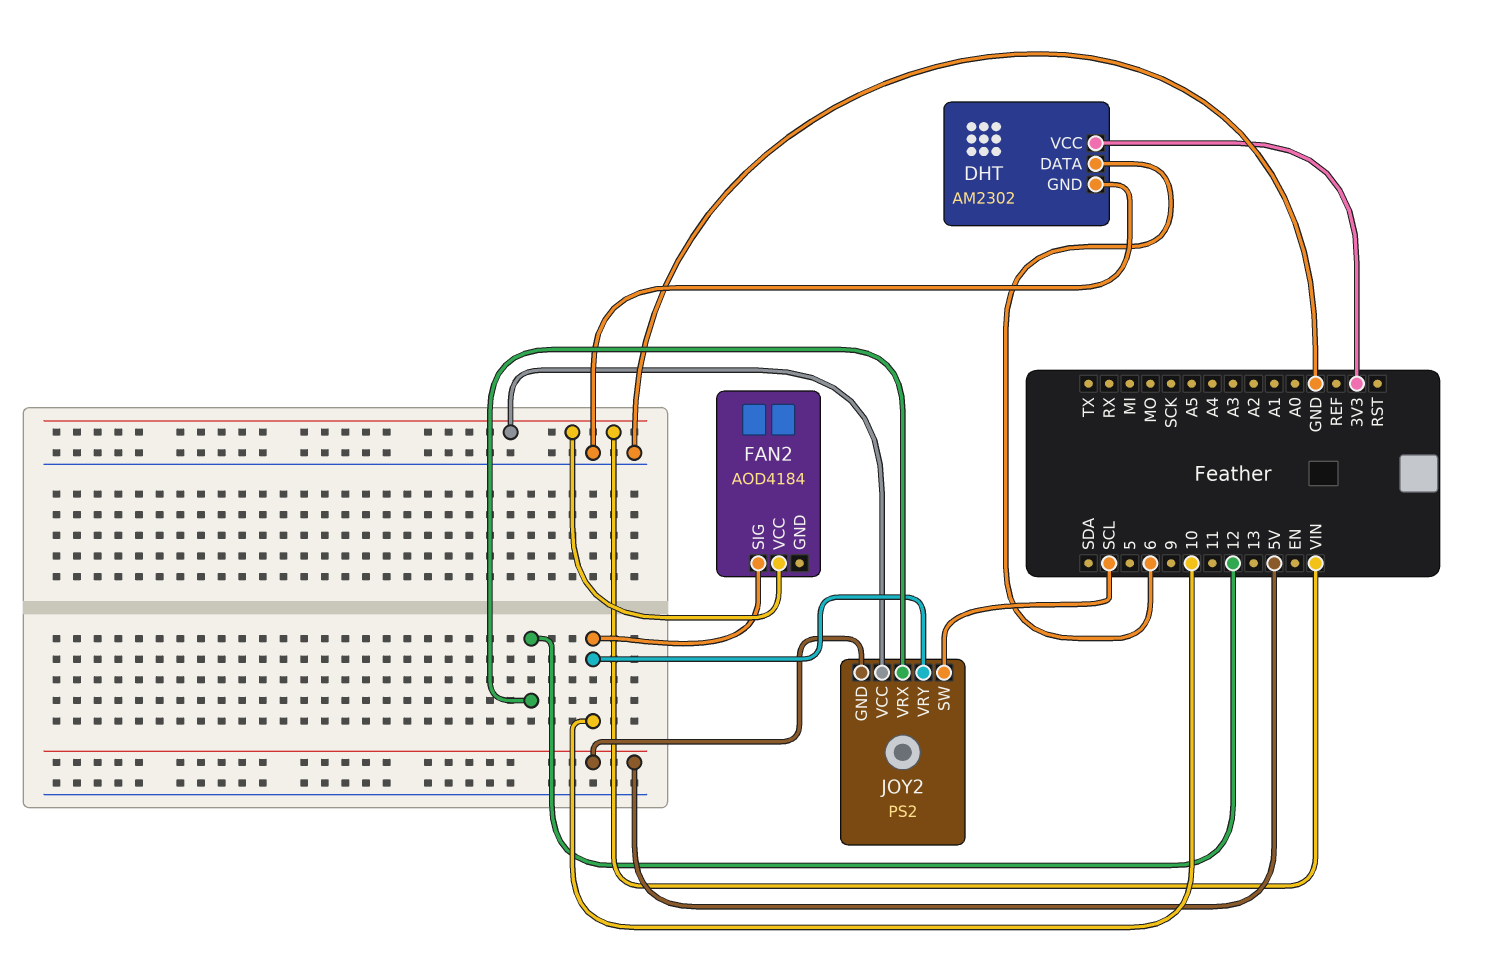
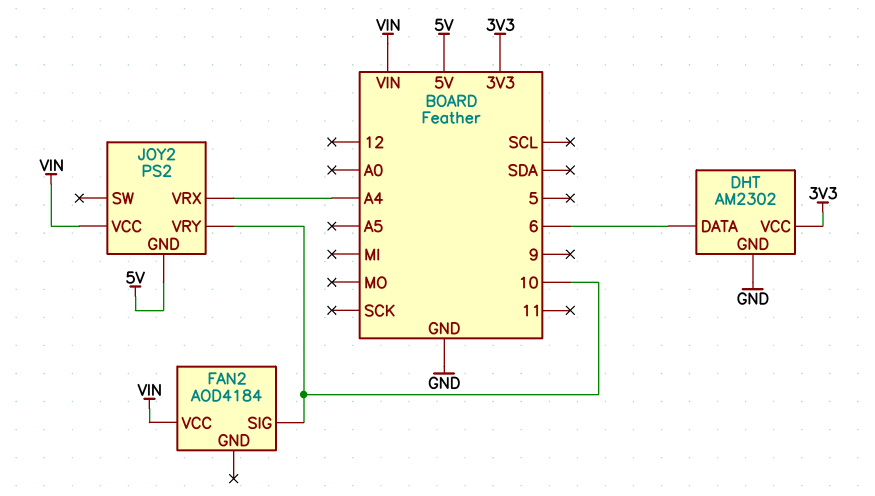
JOY2 pin SW: SCL -> none
JOY2 pin VRX: 12 -> A4

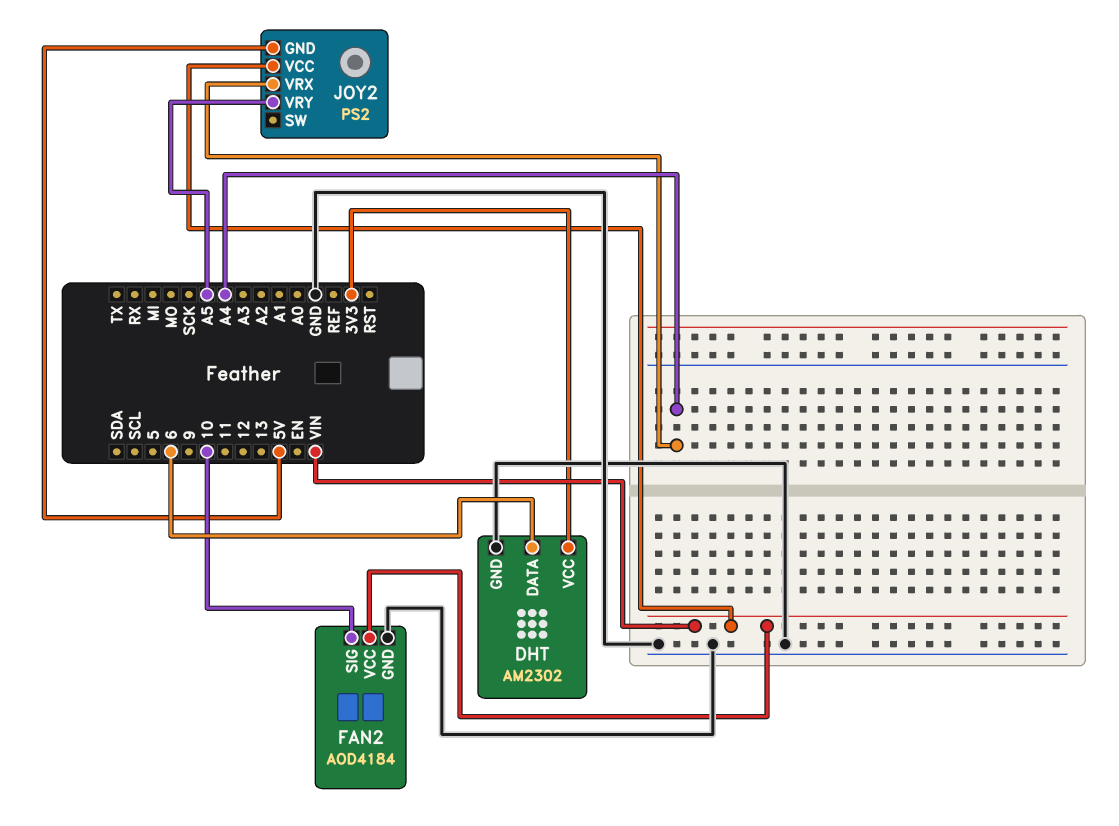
FAN2 pin GND: none -> GND
JOY2 pin VRY: 10 -> A5

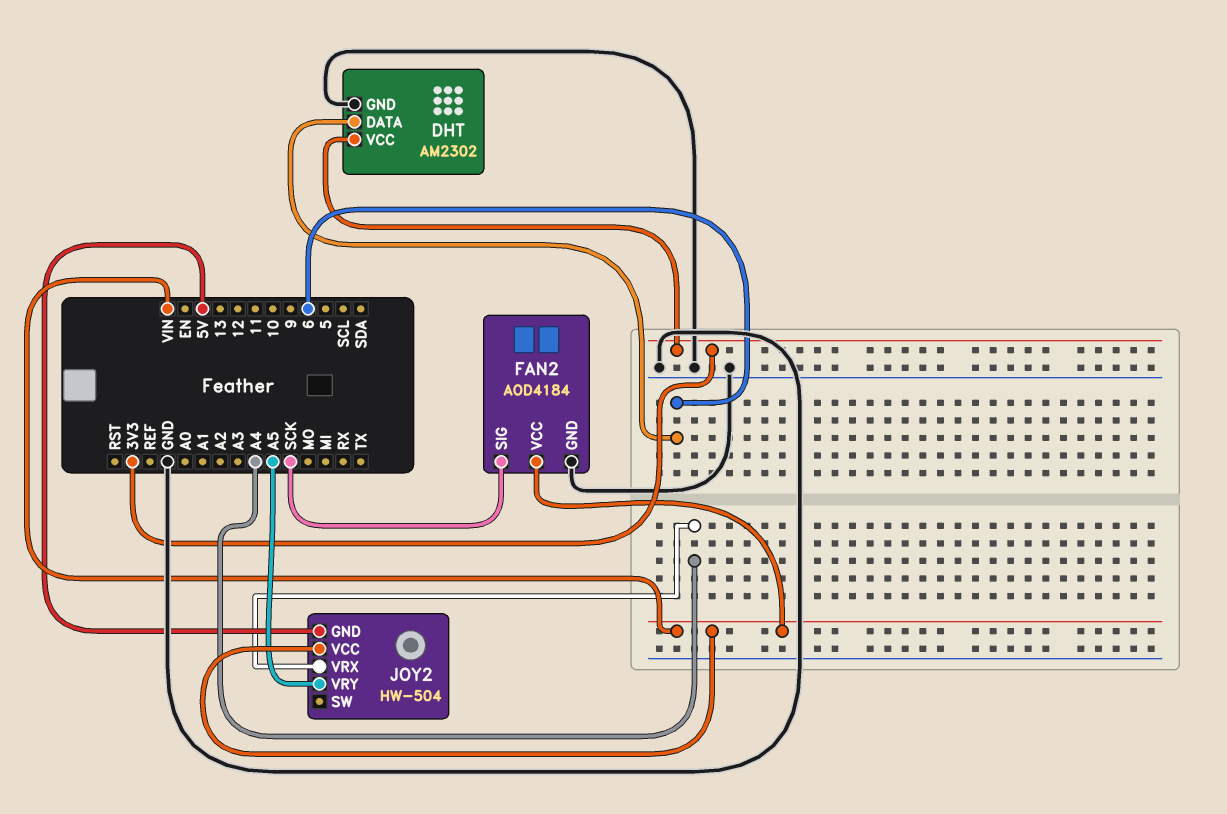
FAN2 pin SIG: 10 -> SCK
JOY2: PS2 -> HW-504

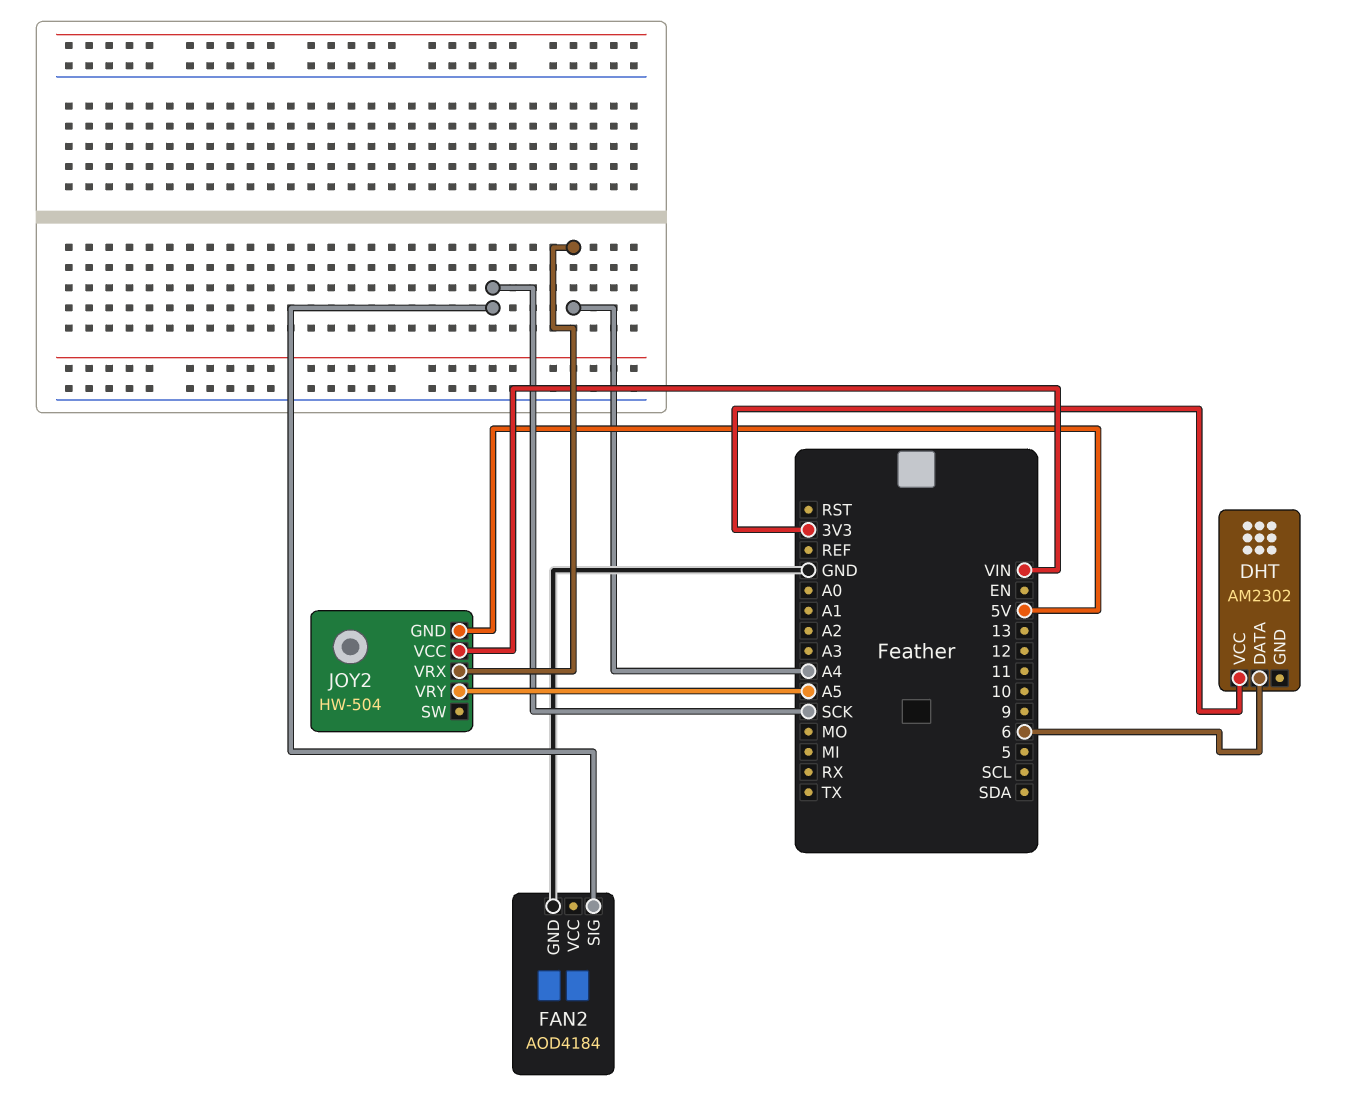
DHT pin GND: GND -> none
FAN2 pin VCC: VIN -> none

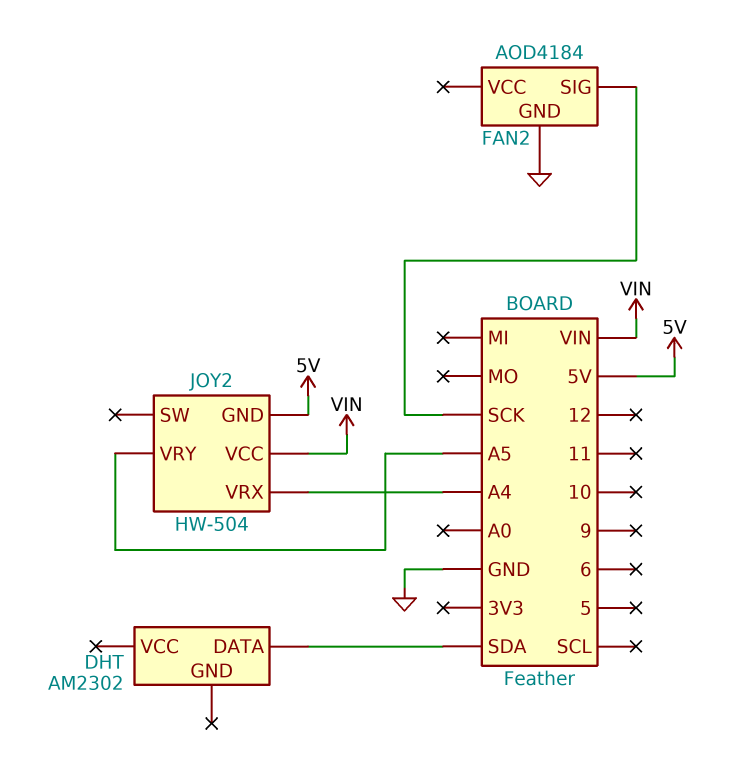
DHT pin DATA: 6 -> SDA
DHT pin VCC: 3V3 -> none

